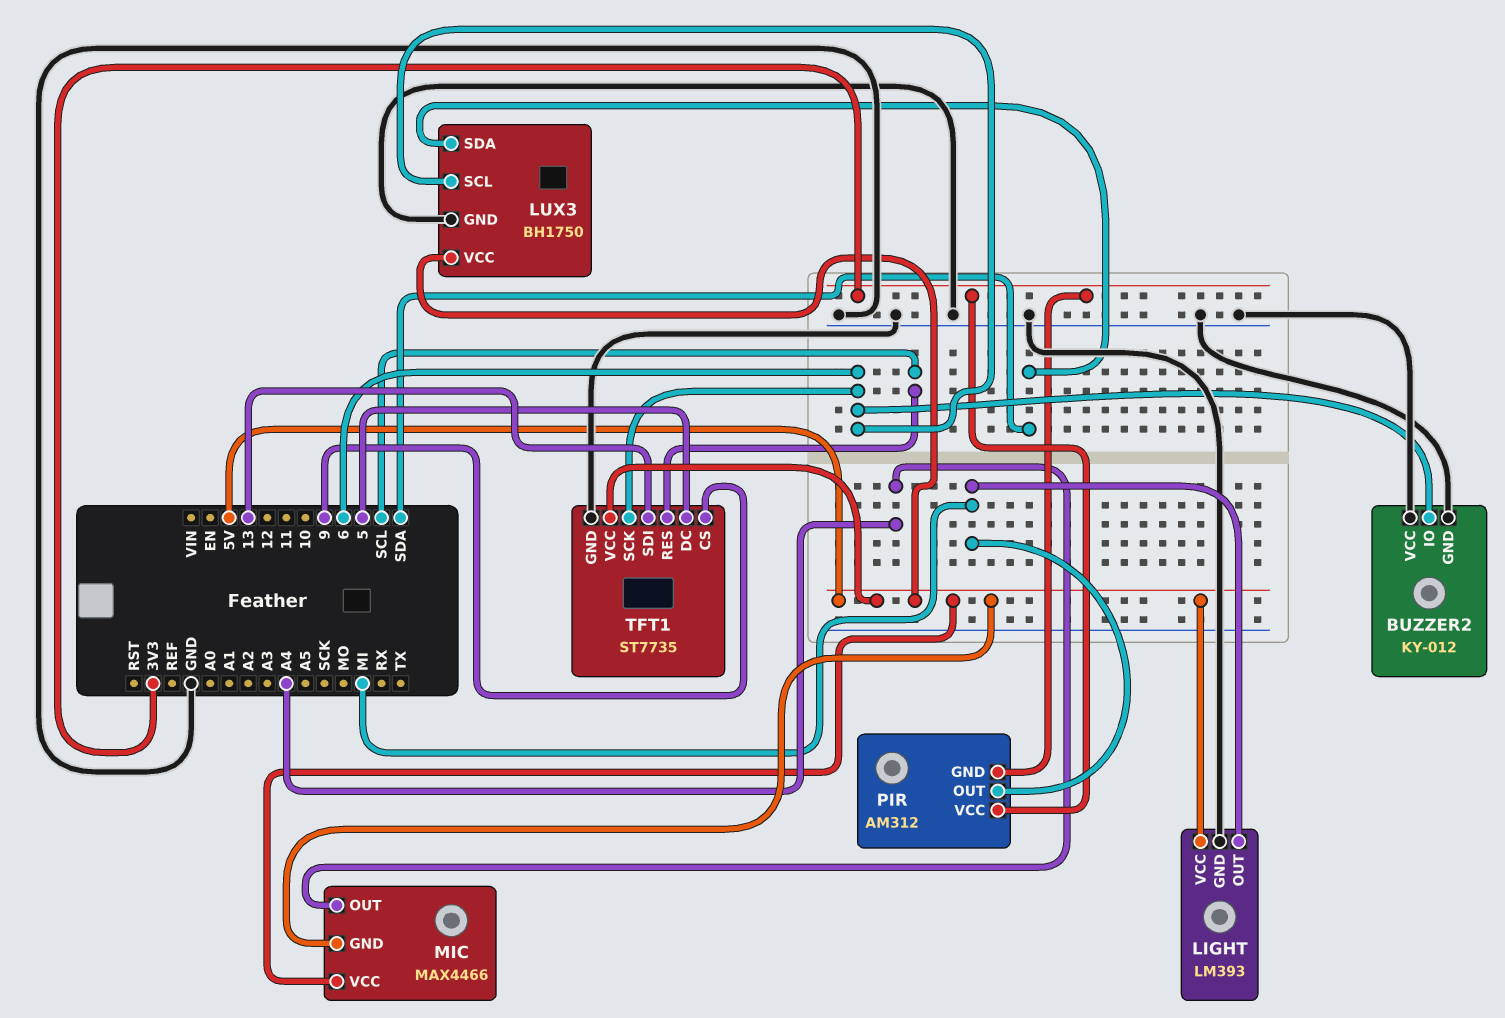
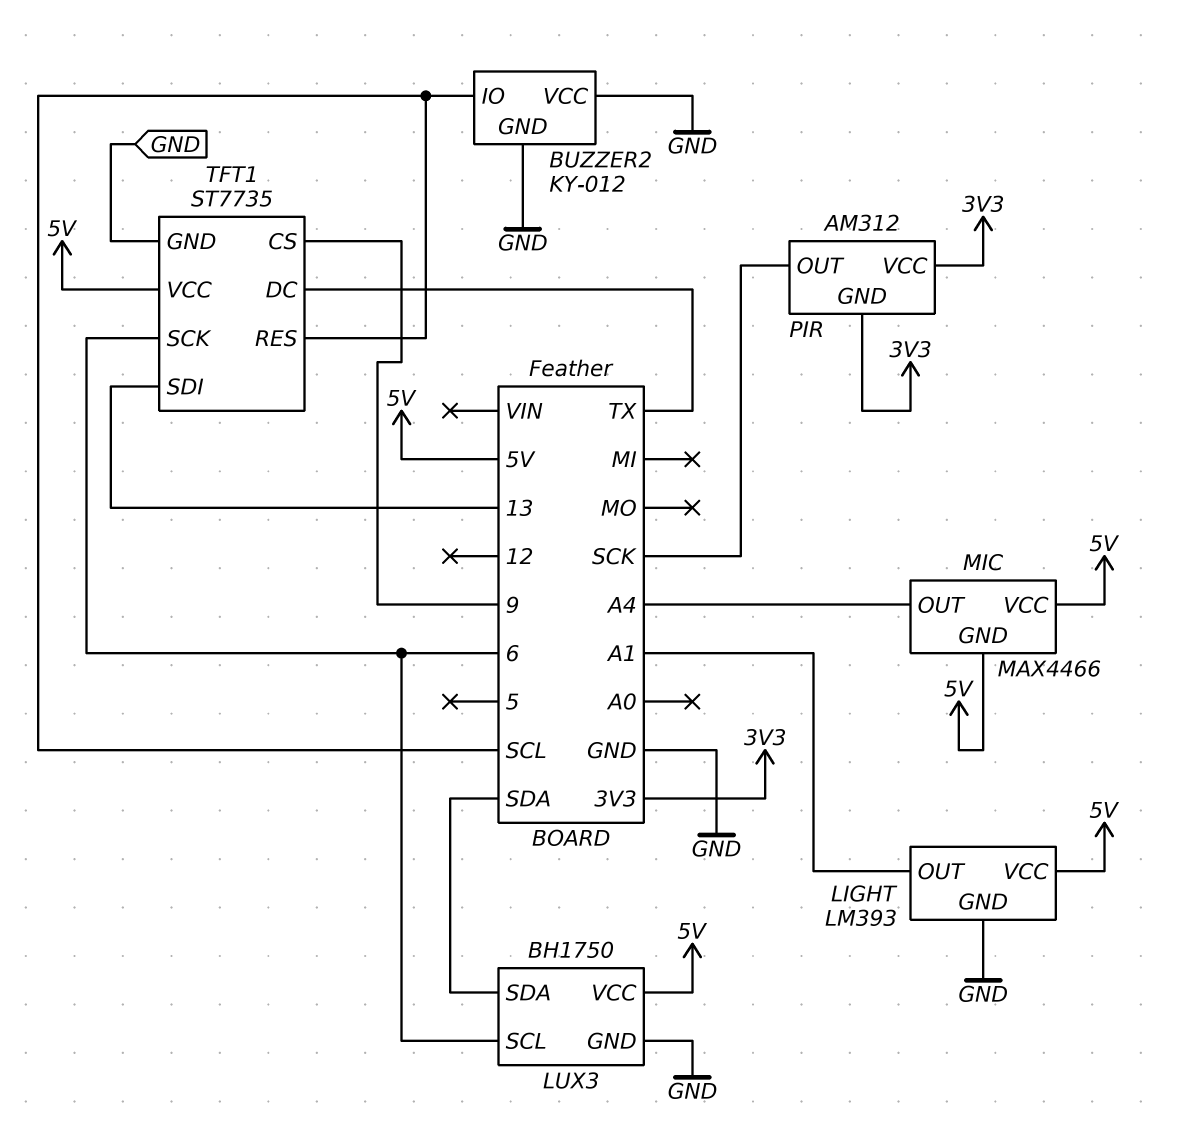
BUZZER2 pin IO: 6 -> SCL
LIGHT pin OUT: MI -> A1
PIR pin OUT: MI -> SCK
TFT1 pin DC: 5 -> TX

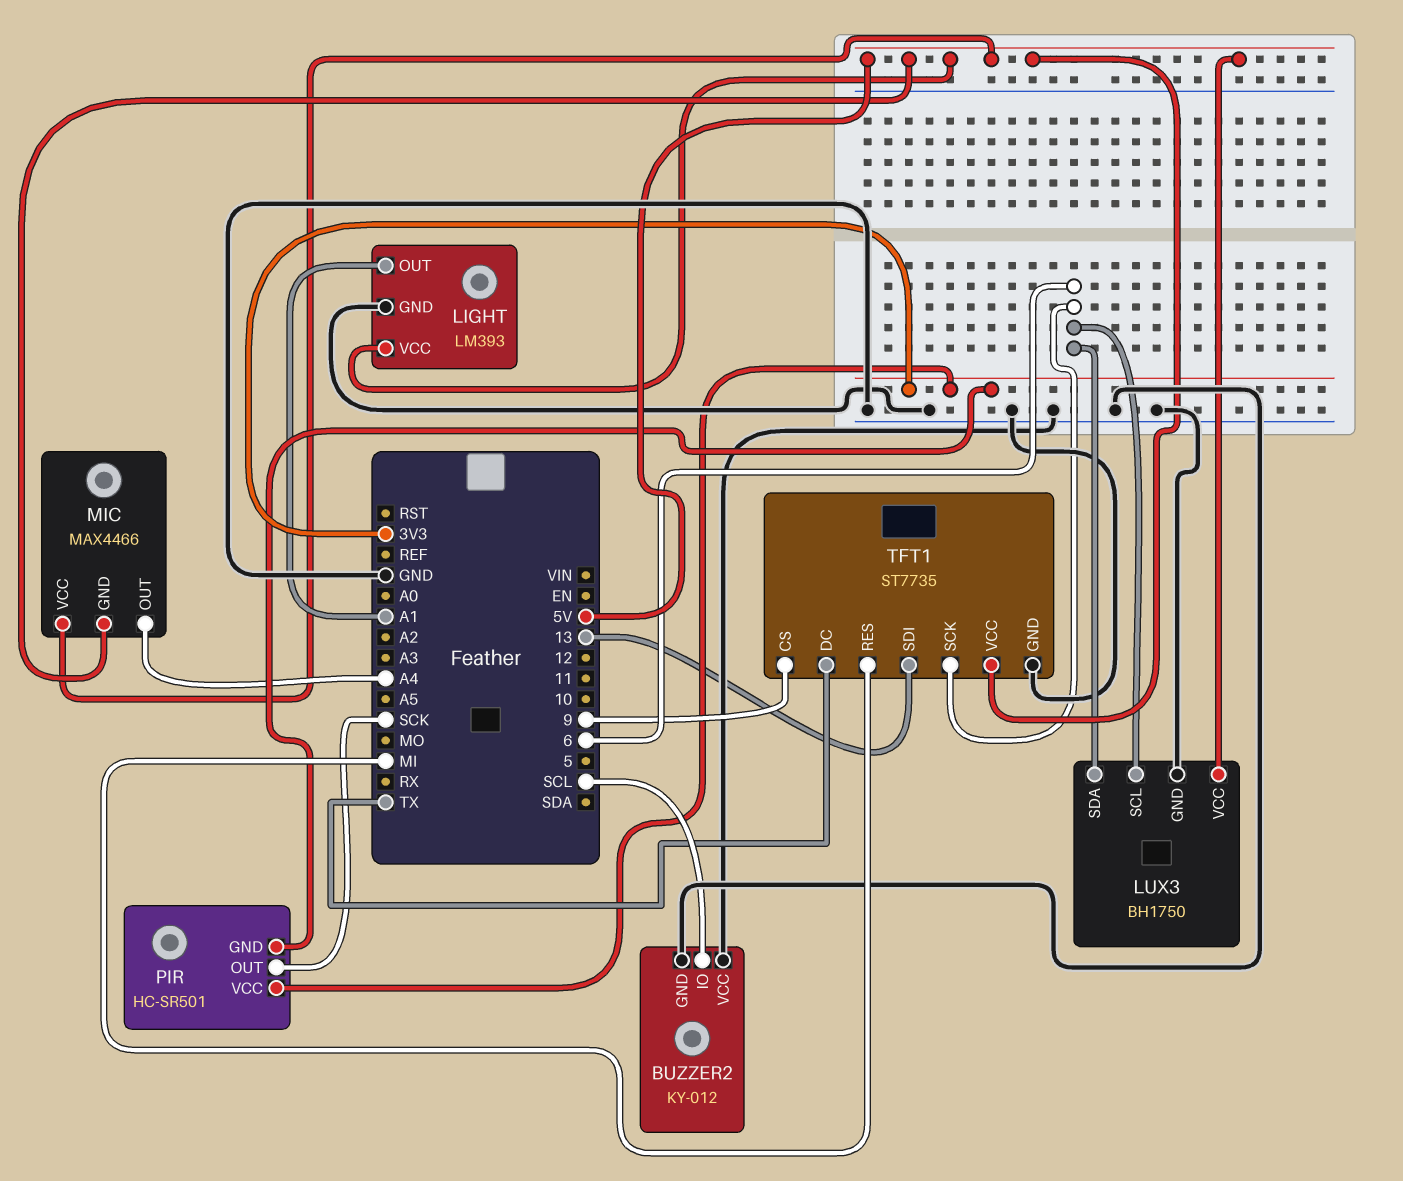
LUX3 pin SDA: SDA -> 6
PIR: AM312 -> HC-SR501
TFT1 pin RES: SCL -> MI

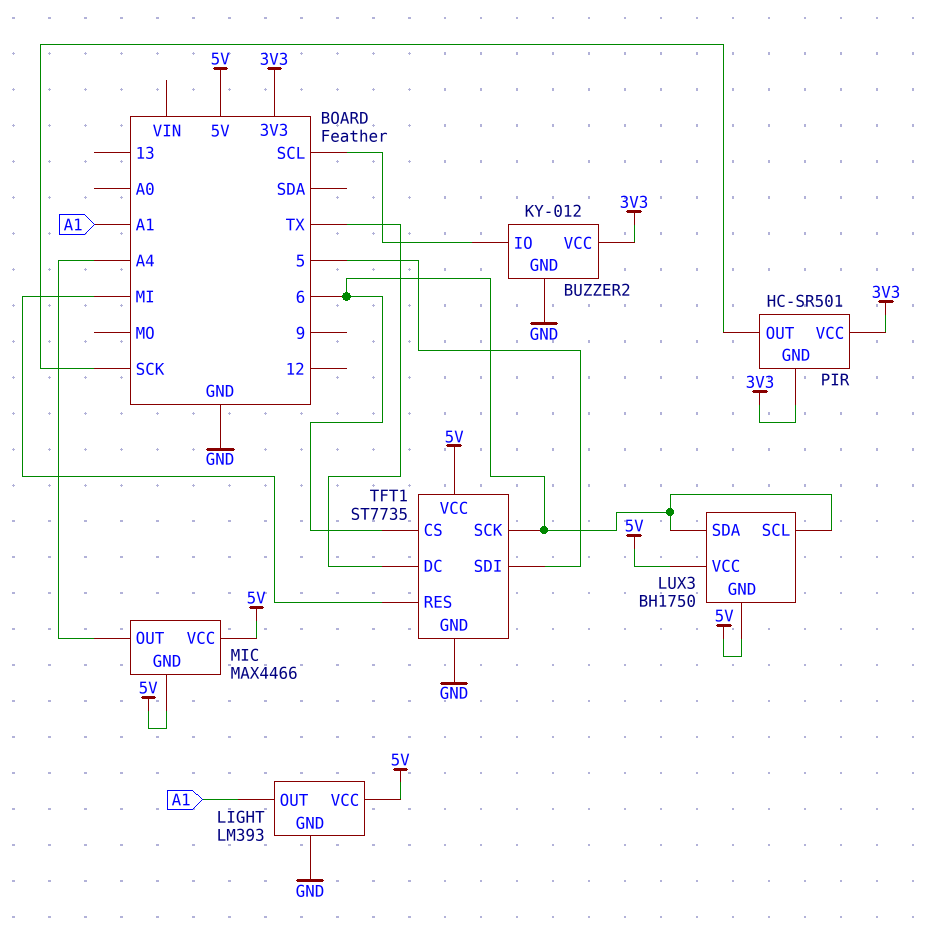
BUZZER2 pin VCC: GND -> 3V3
LUX3 pin GND: GND -> 5V
TFT1 pin CS: 9 -> 6
TFT1 pin SDI: 13 -> 5

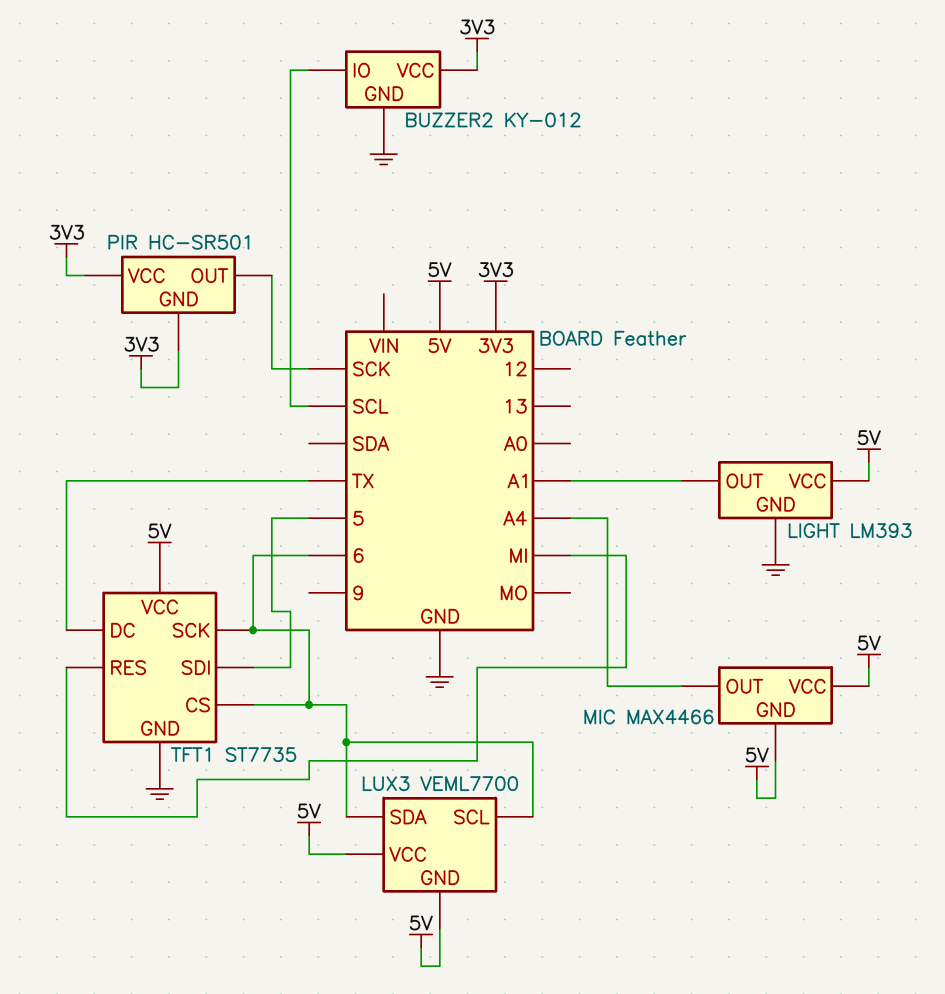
LUX3: BH1750 -> VEML7700

